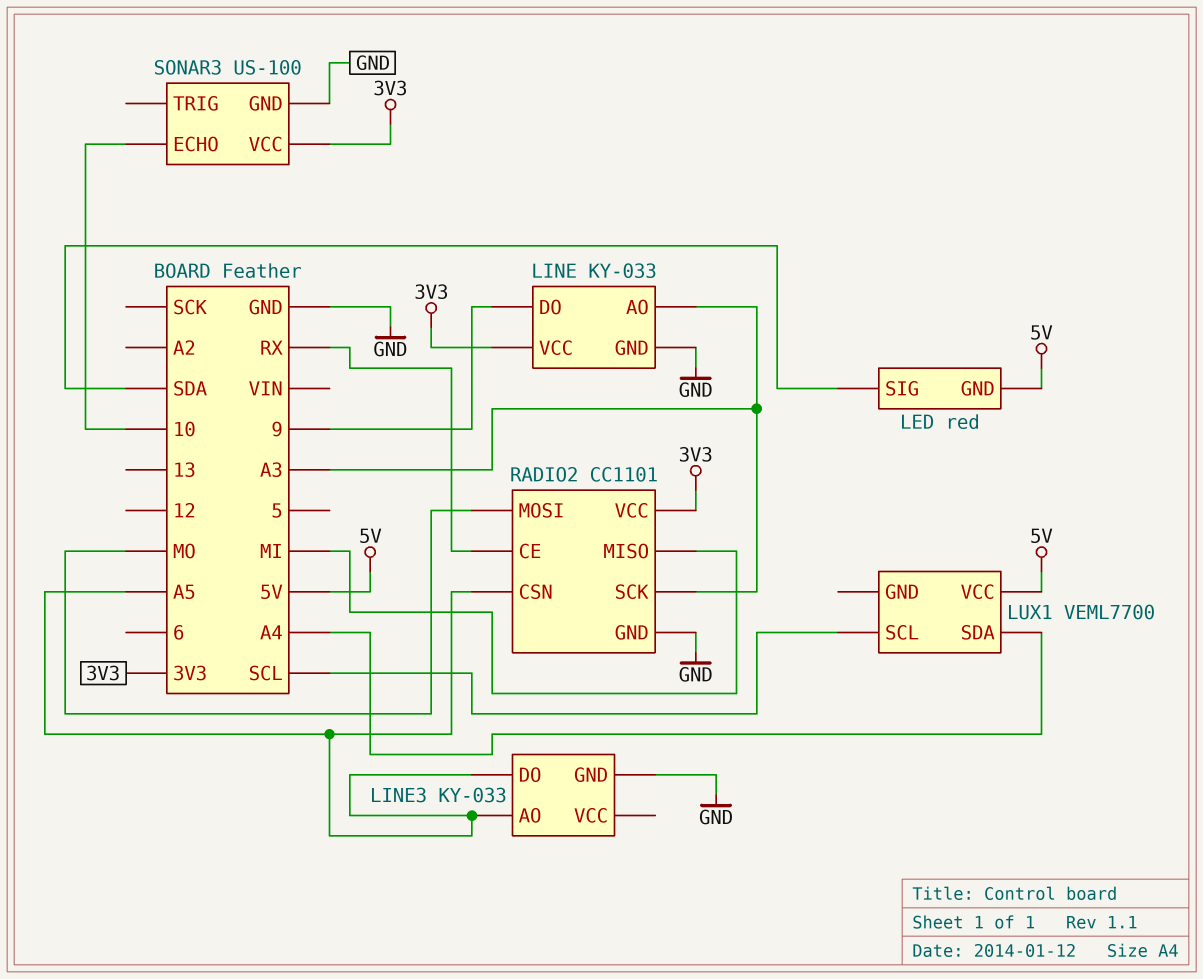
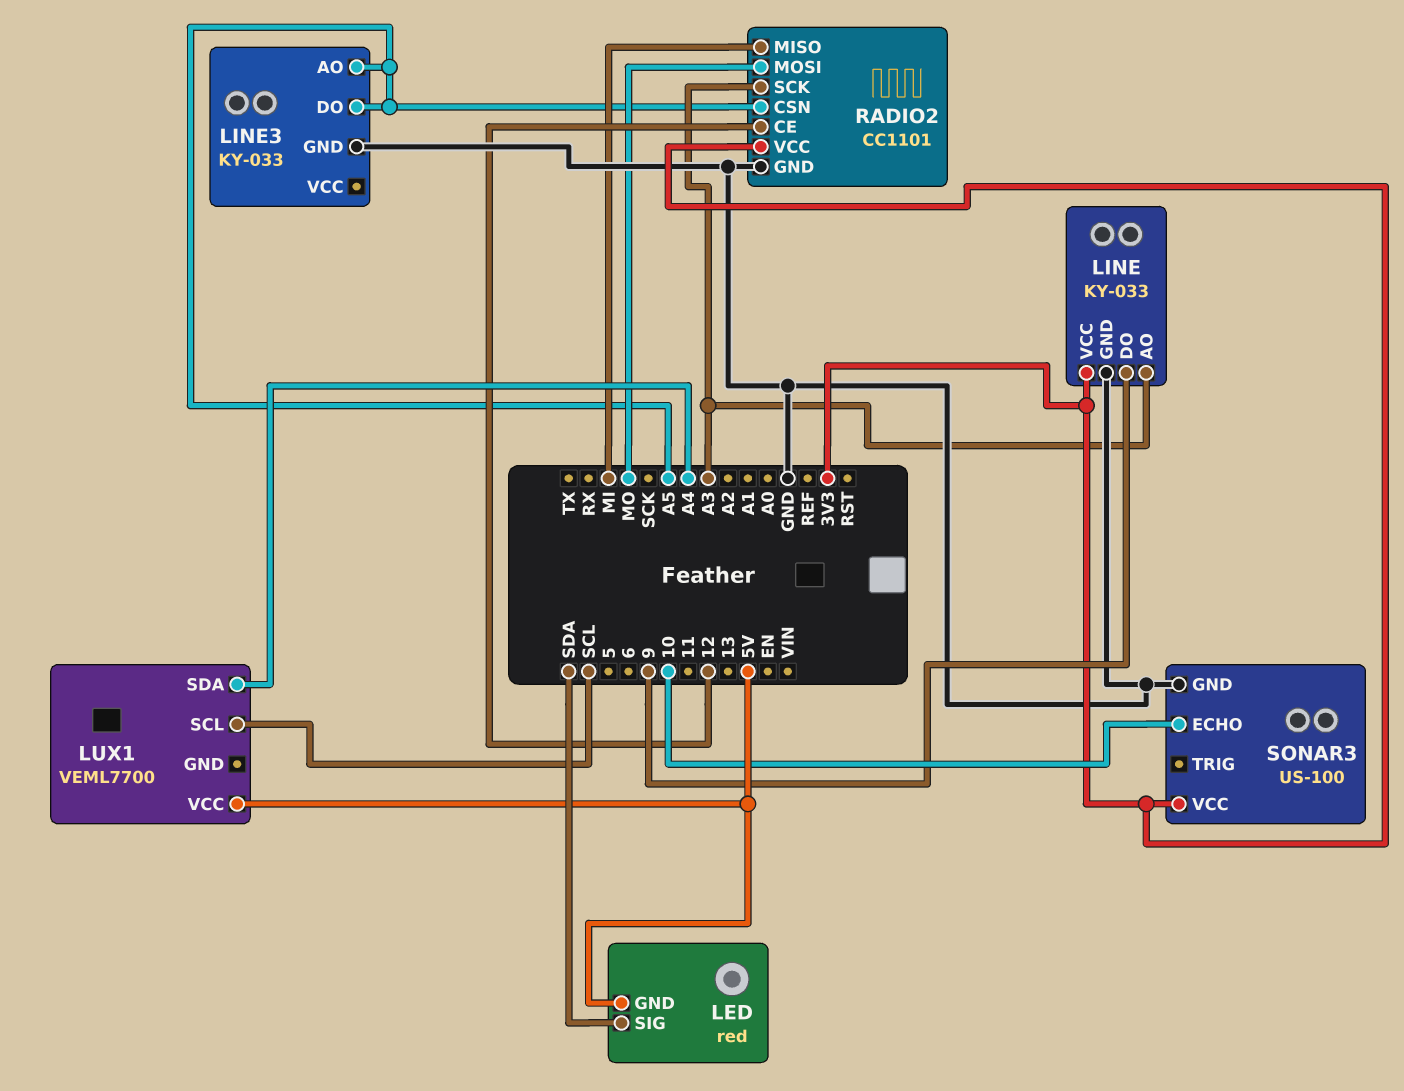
RADIO2 pin CE: RX -> 12

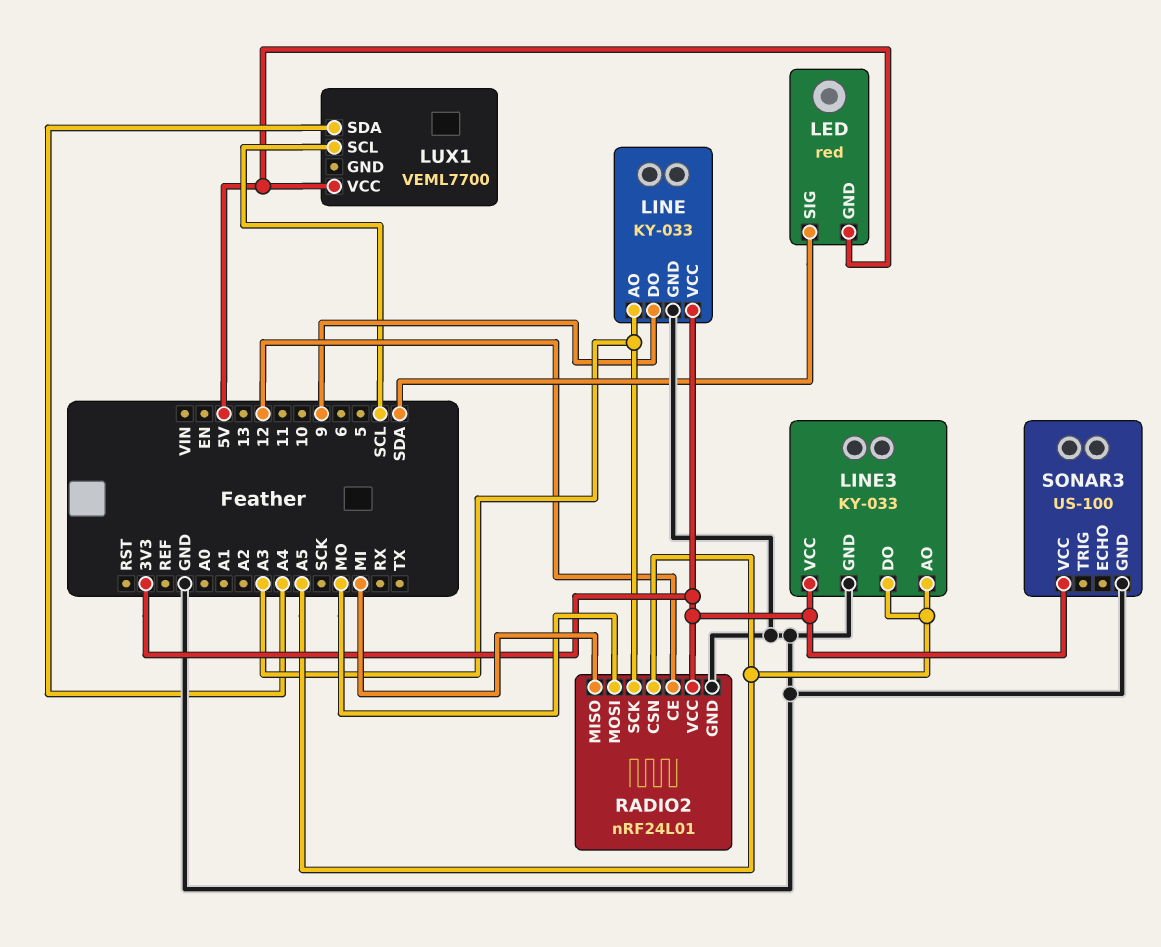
LINE3 pin VCC: none -> 3V3
RADIO2: CC1101 -> nRF24L01
SONAR3 pin ECHO: 10 -> none

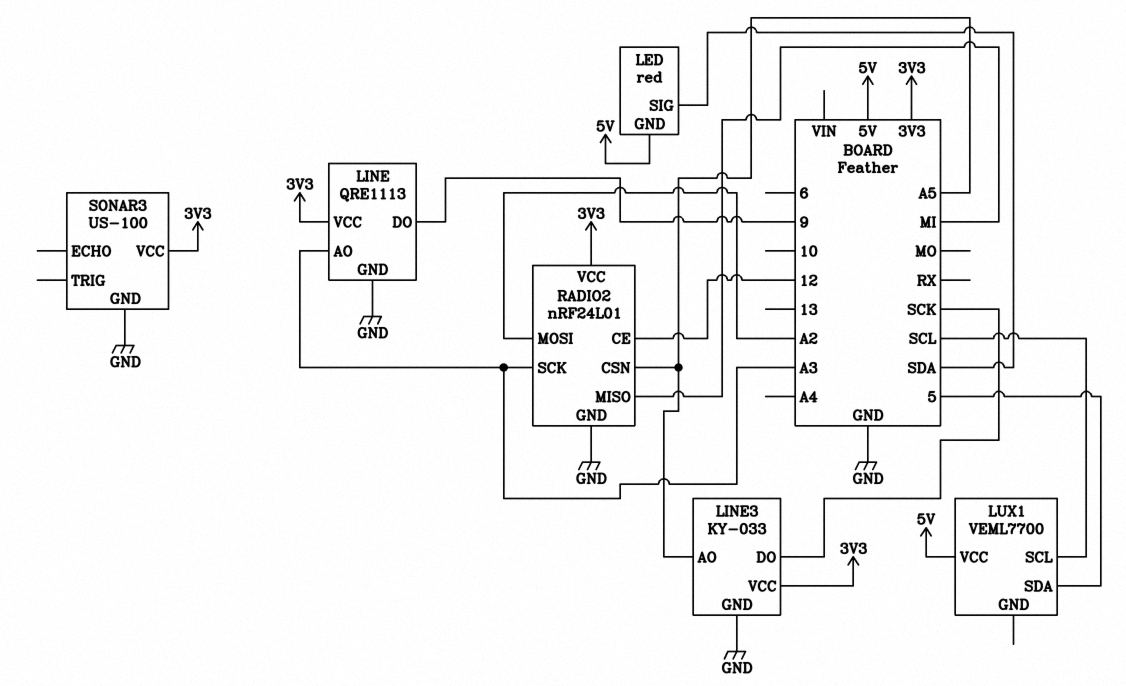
LINE: KY-033 -> QRE1113
LINE3 pin DO: A5 -> SCK
LUX1 pin SDA: A4 -> 5
RADIO2 pin MOSI: MO -> A2

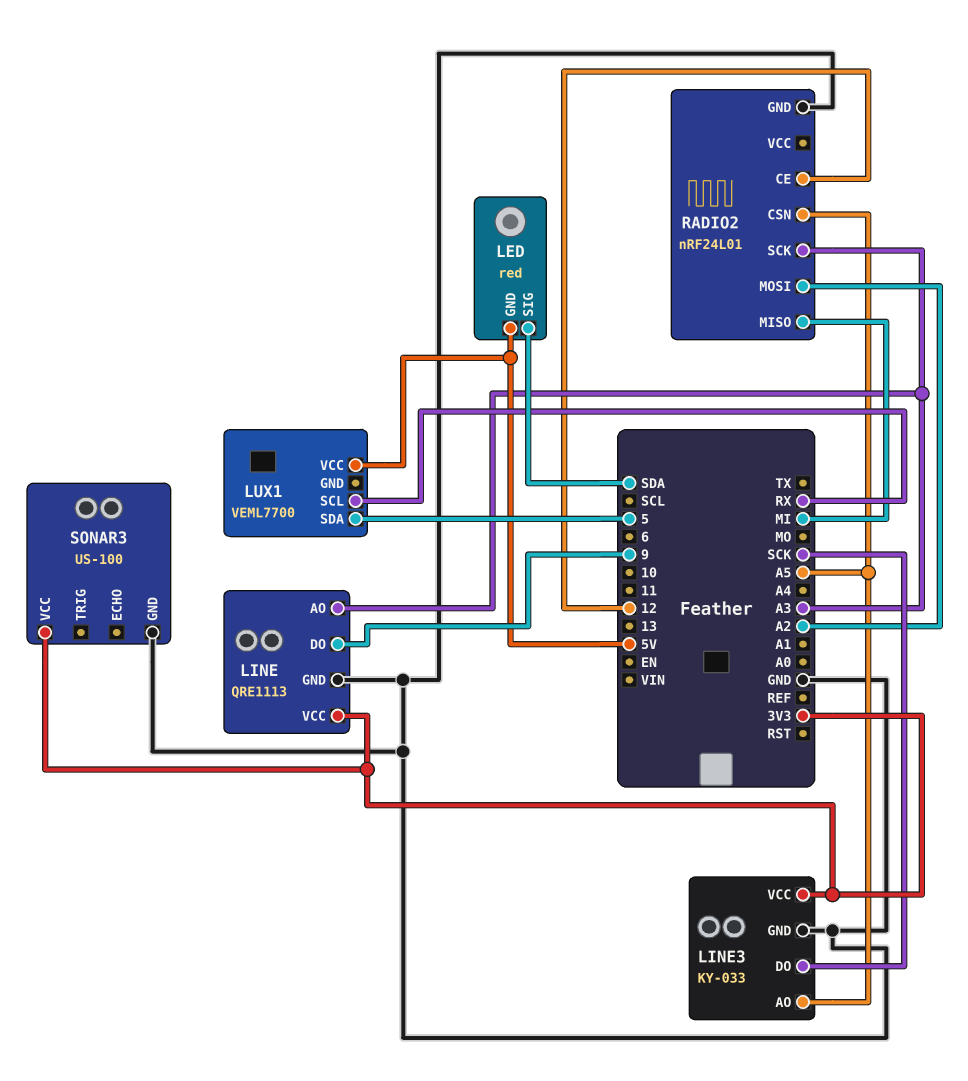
LUX1 pin SCL: SCL -> RX
RADIO2 pin VCC: 3V3 -> none

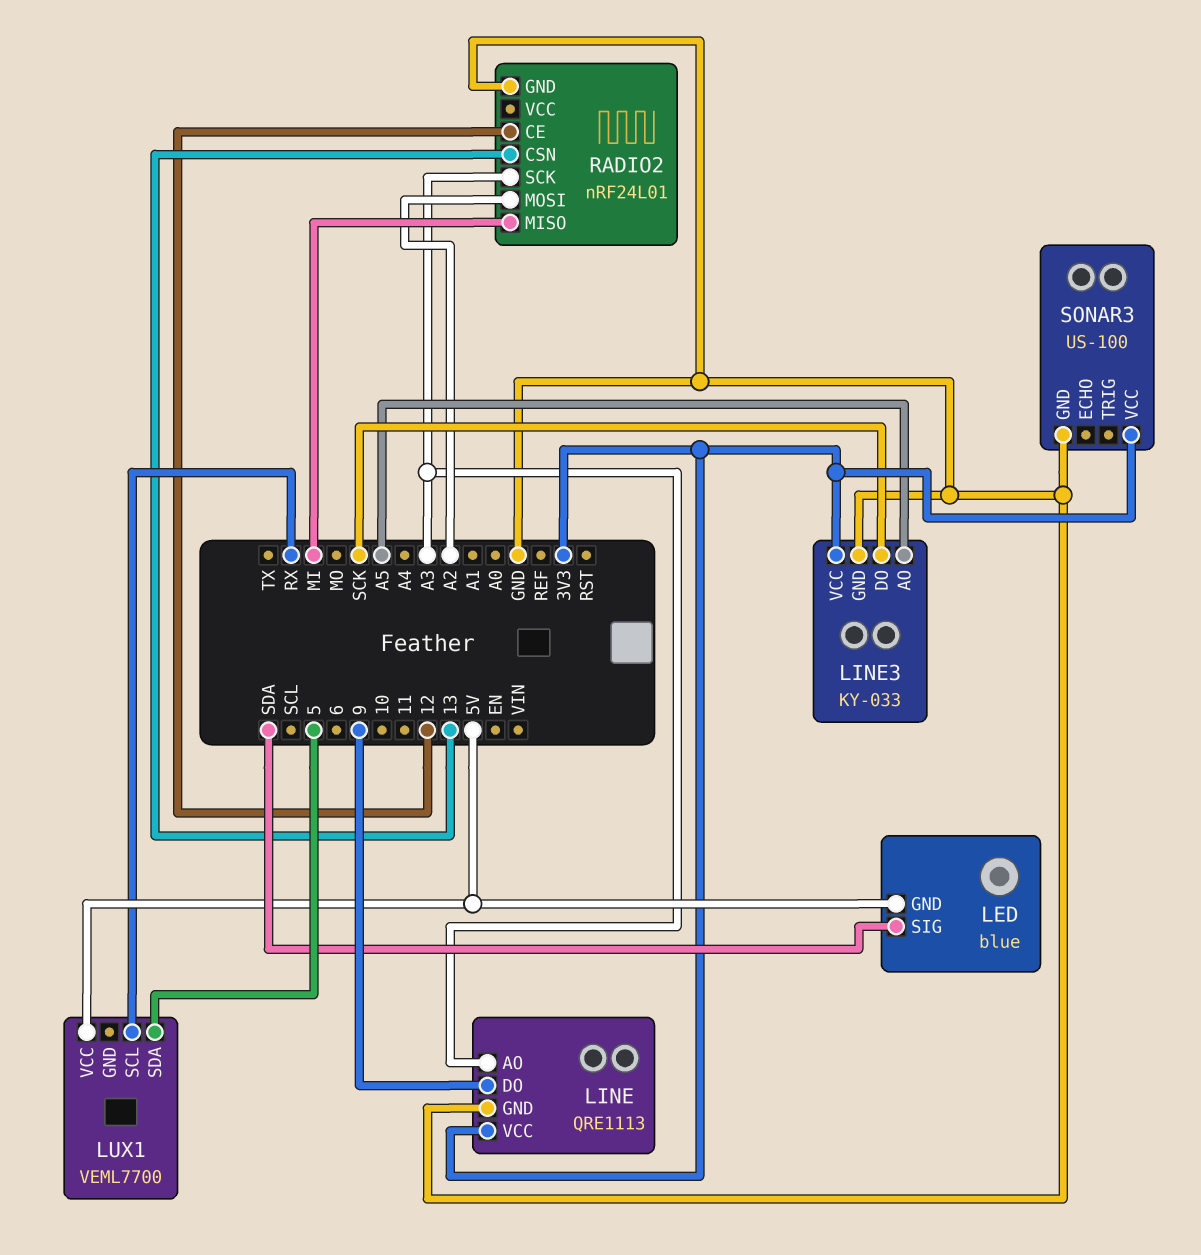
LED: red -> blue
RADIO2 pin CSN: A5 -> 13

